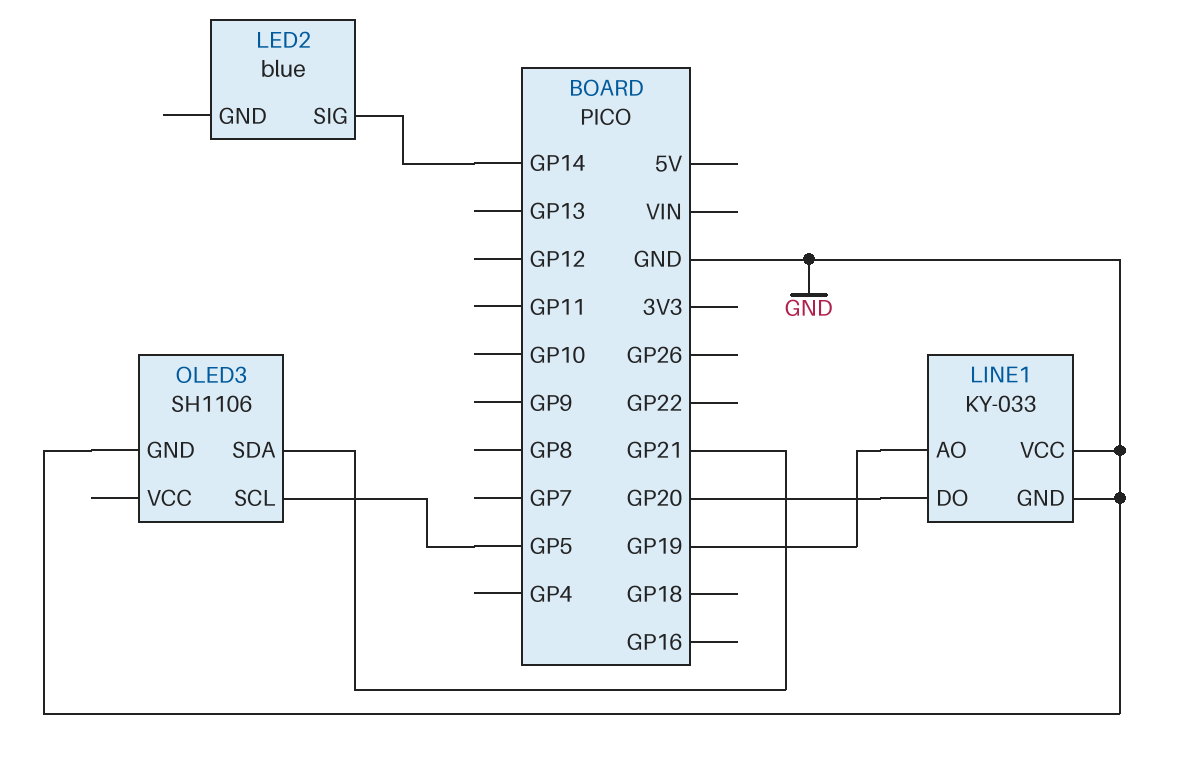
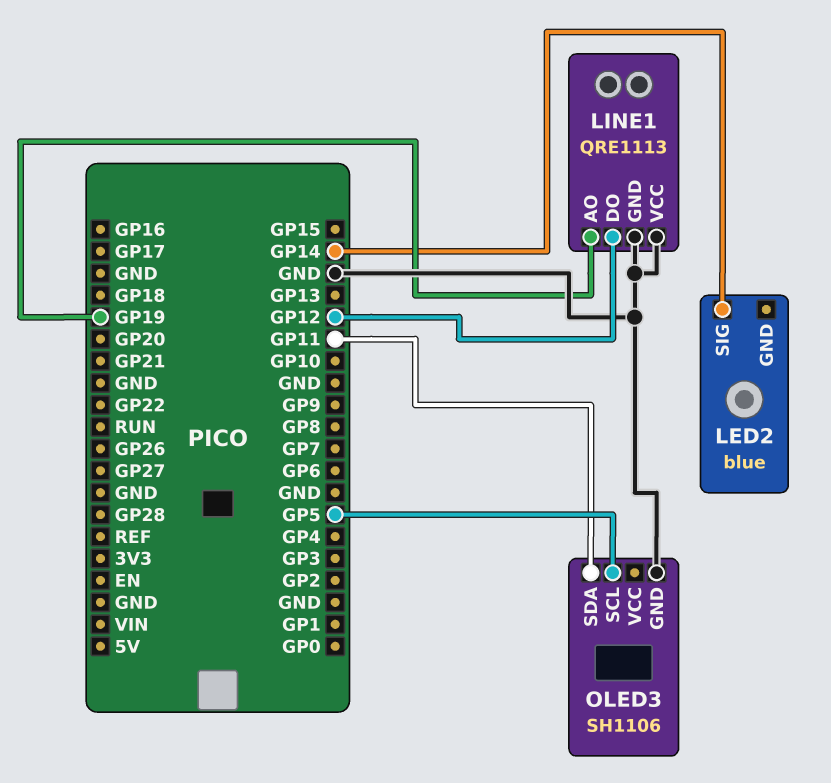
LINE1: KY-033 -> QRE1113
LINE1 pin DO: GP20 -> GP12
OLED3 pin SDA: GP21 -> GP11

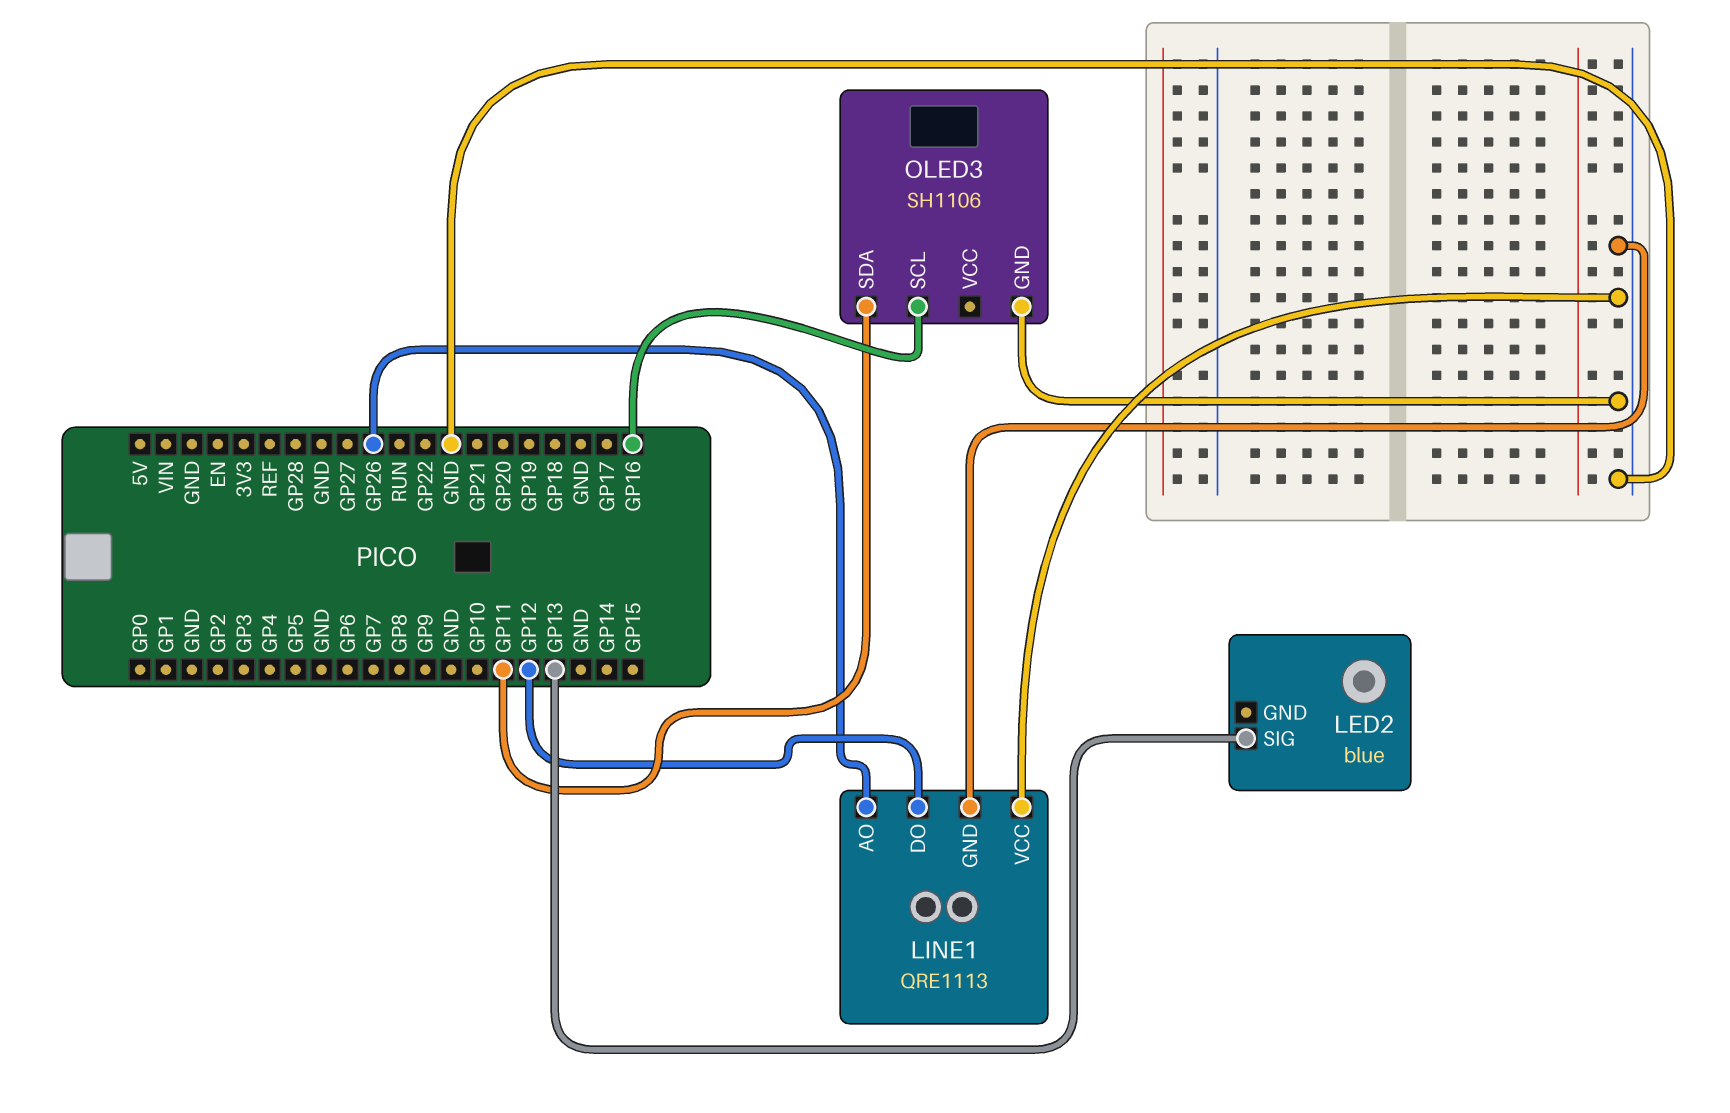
LED2 pin SIG: GP14 -> GP13
LINE1 pin AO: GP19 -> GP26
OLED3 pin SCL: GP5 -> GP16

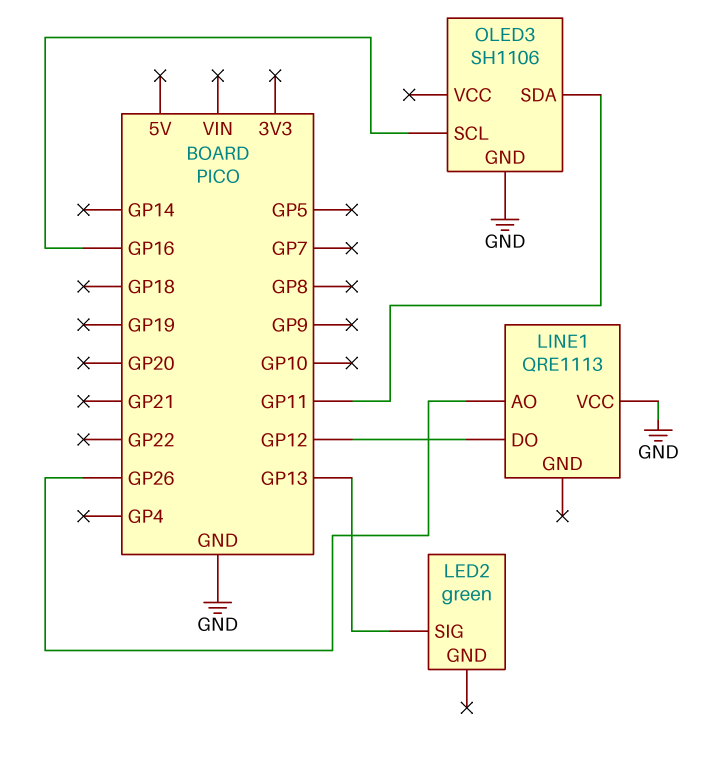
LED2: blue -> green
LINE1 pin GND: GND -> none

